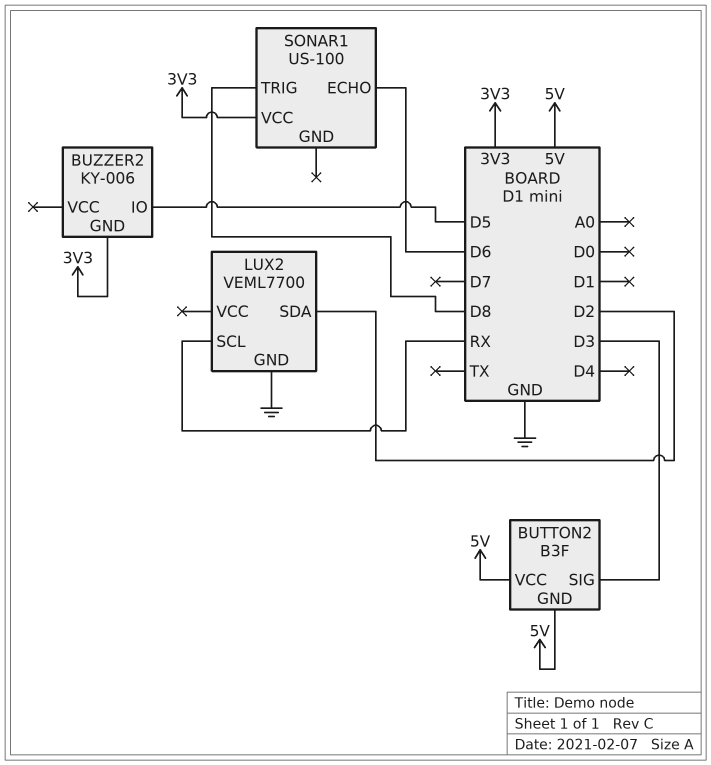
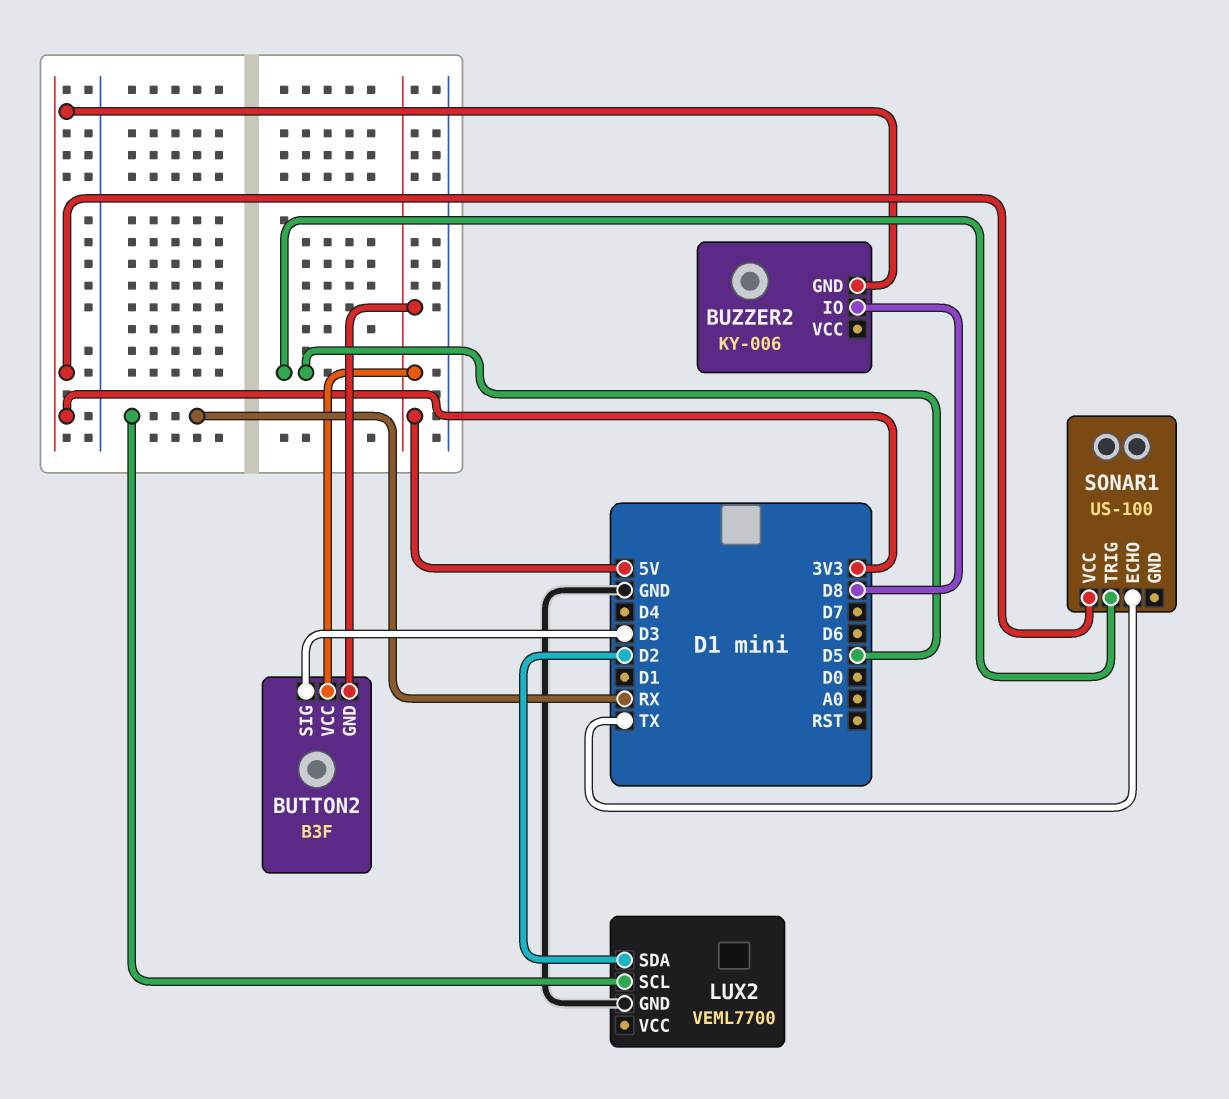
BUZZER2 pin IO: D5 -> D8
SONAR1 pin ECHO: D6 -> TX
SONAR1 pin TRIG: D8 -> D5

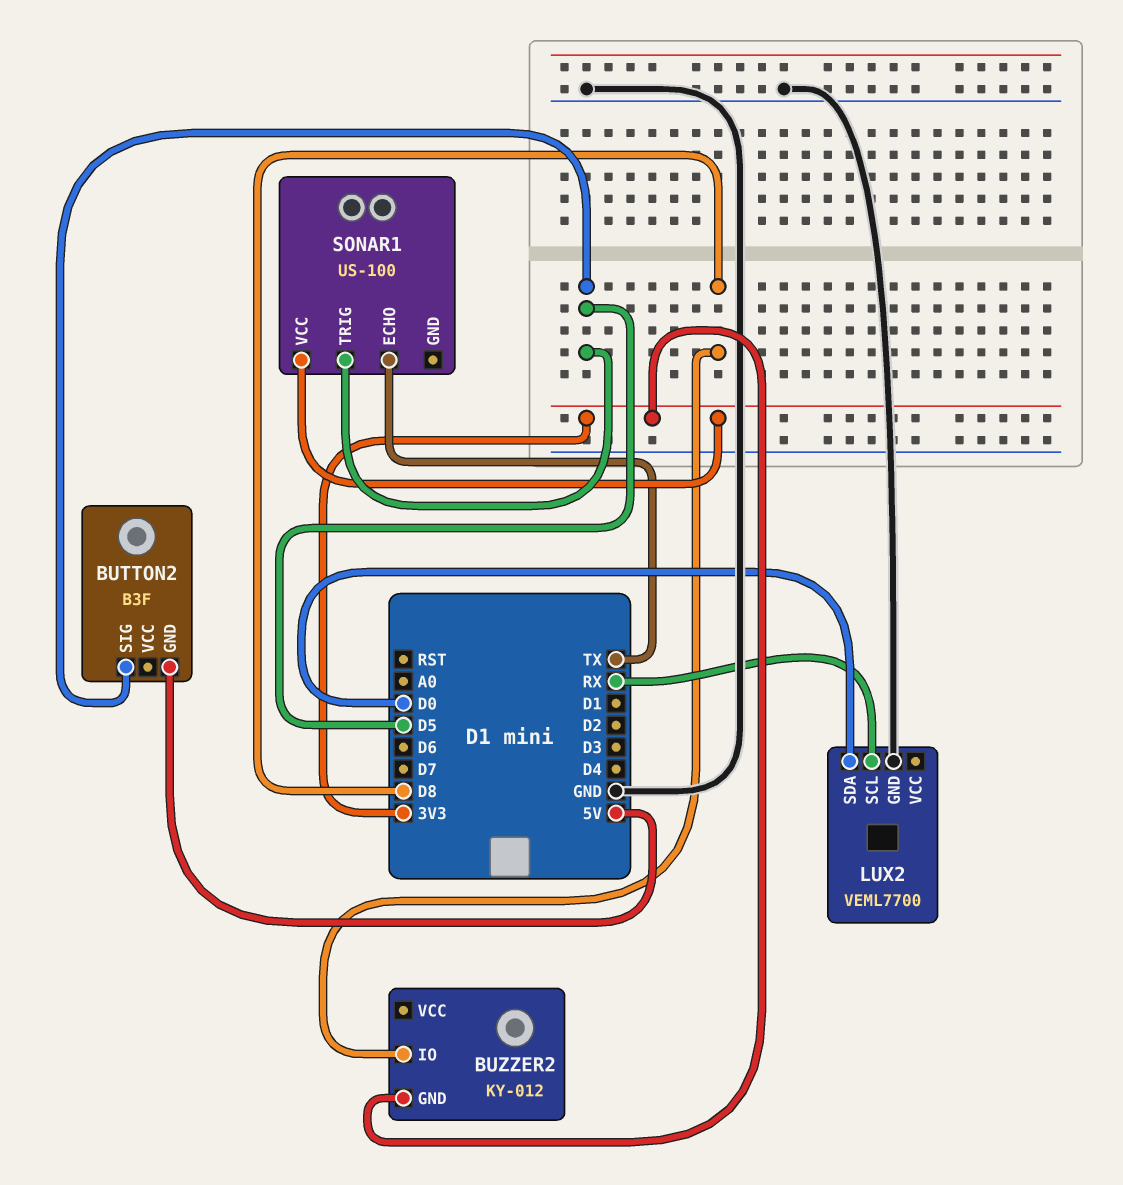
BUTTON2 pin SIG: D3 -> D5
BUTTON2 pin VCC: 5V -> none
BUZZER2: KY-006 -> KY-012
LUX2 pin SDA: D2 -> D0

